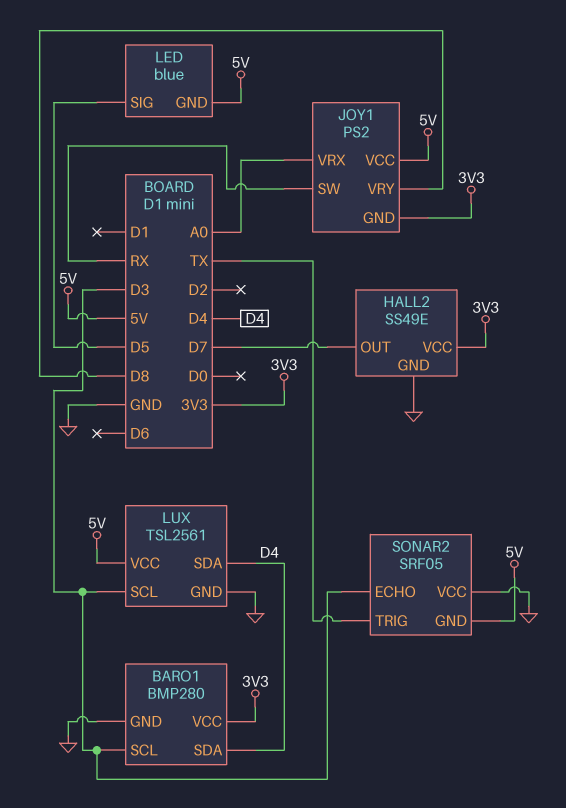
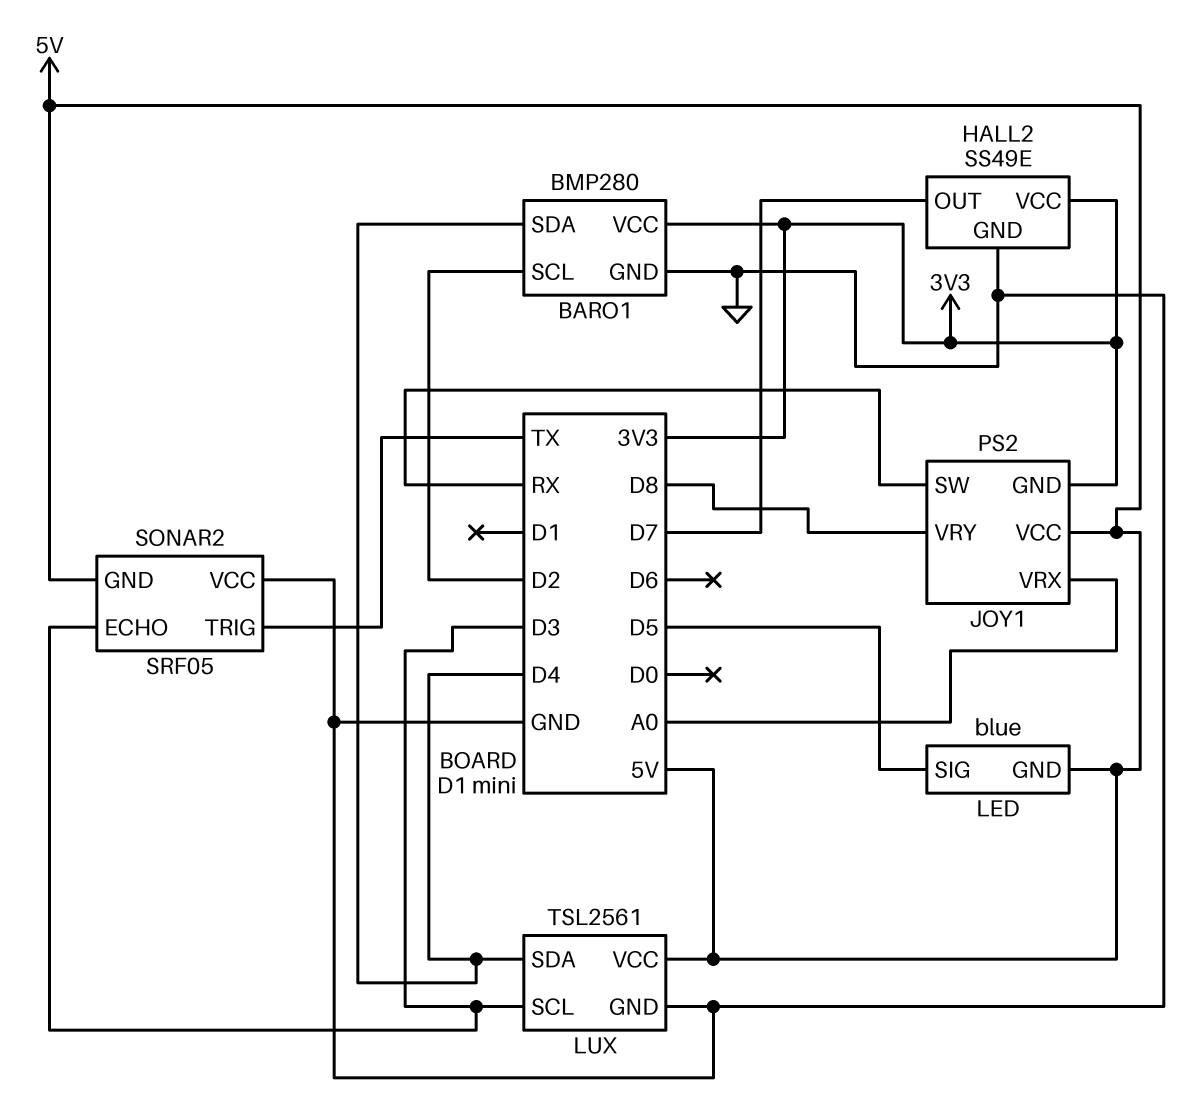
BARO1 pin SCL: D3 -> D2

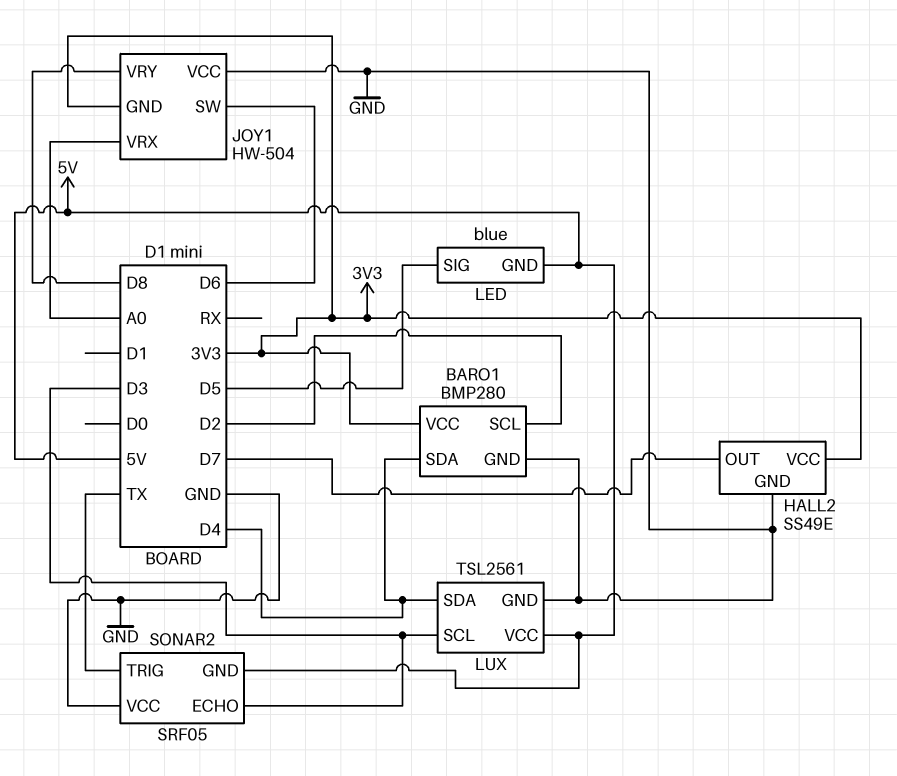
JOY1: PS2 -> HW-504
JOY1 pin SW: RX -> D6
JOY1 pin VCC: 5V -> GND

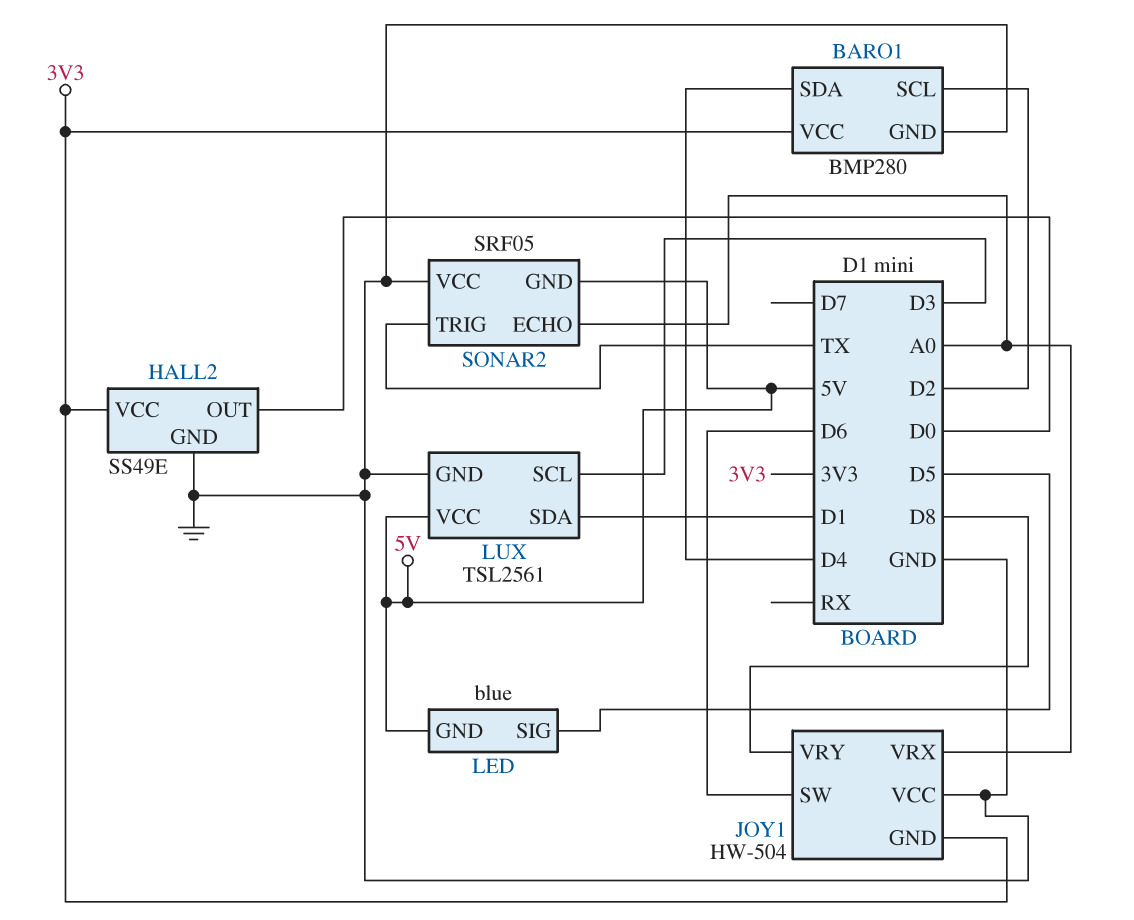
HALL2 pin OUT: D7 -> D0
LUX pin SDA: D4 -> D1
SONAR2 pin ECHO: D3 -> A0

